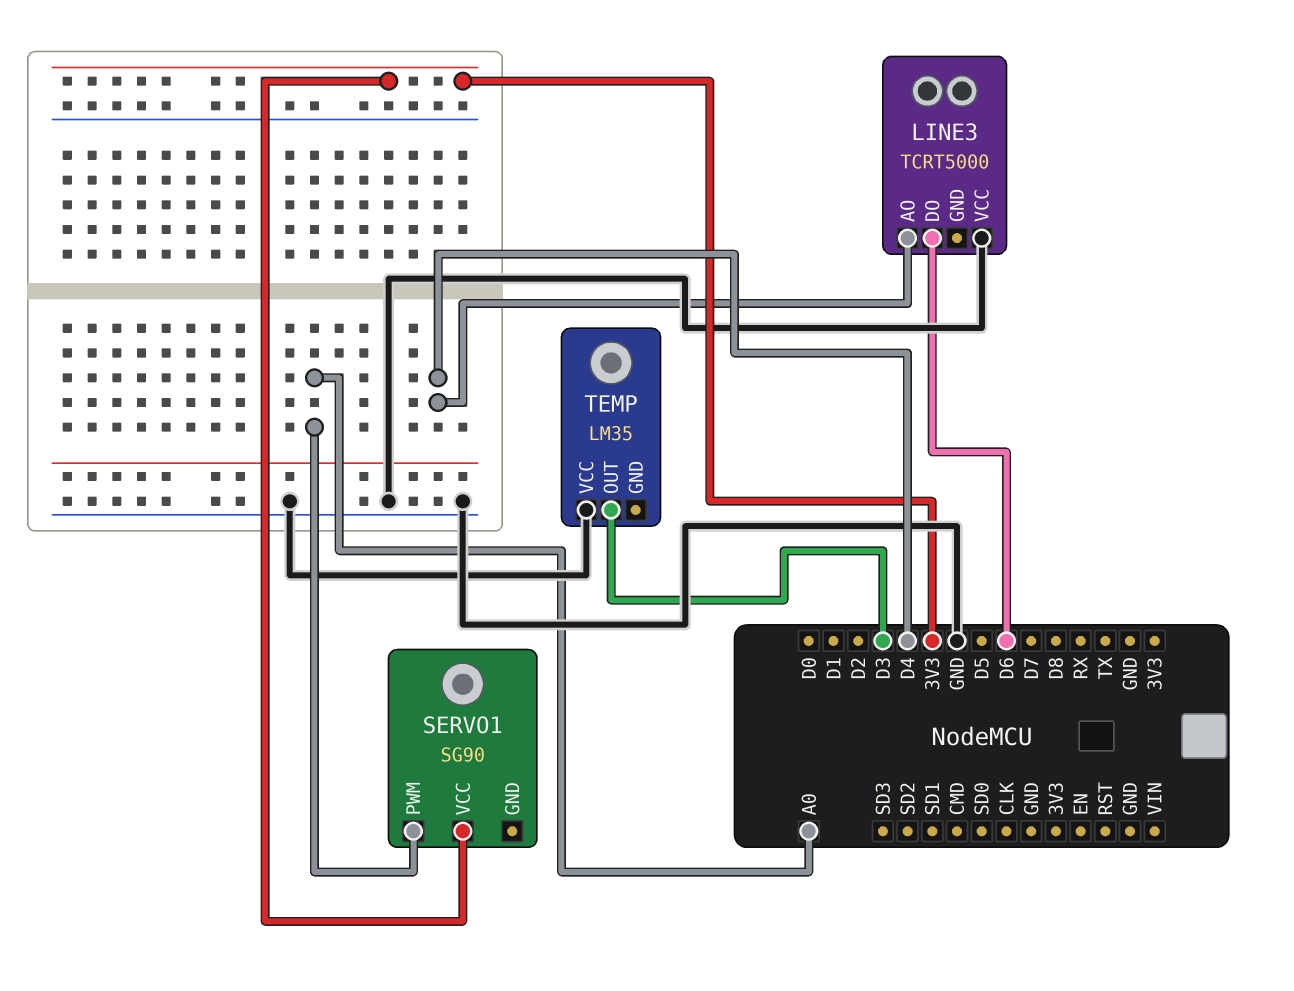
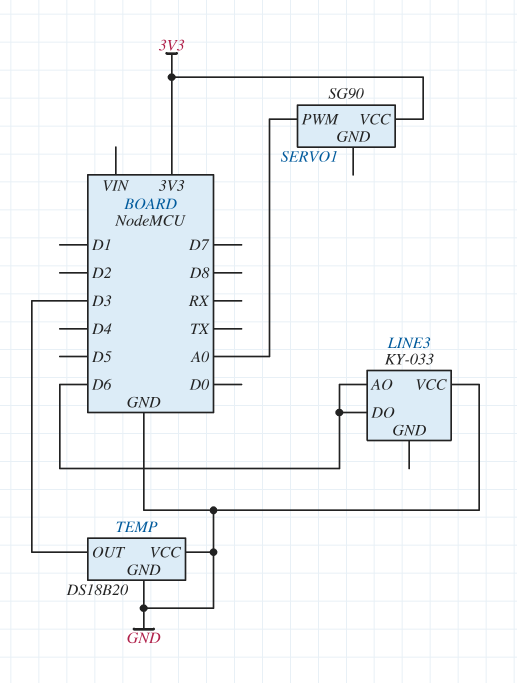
LINE3: TCRT5000 -> KY-033
LINE3 pin AO: D4 -> D6
TEMP: LM35 -> DS18B20
TEMP pin GND: none -> GND

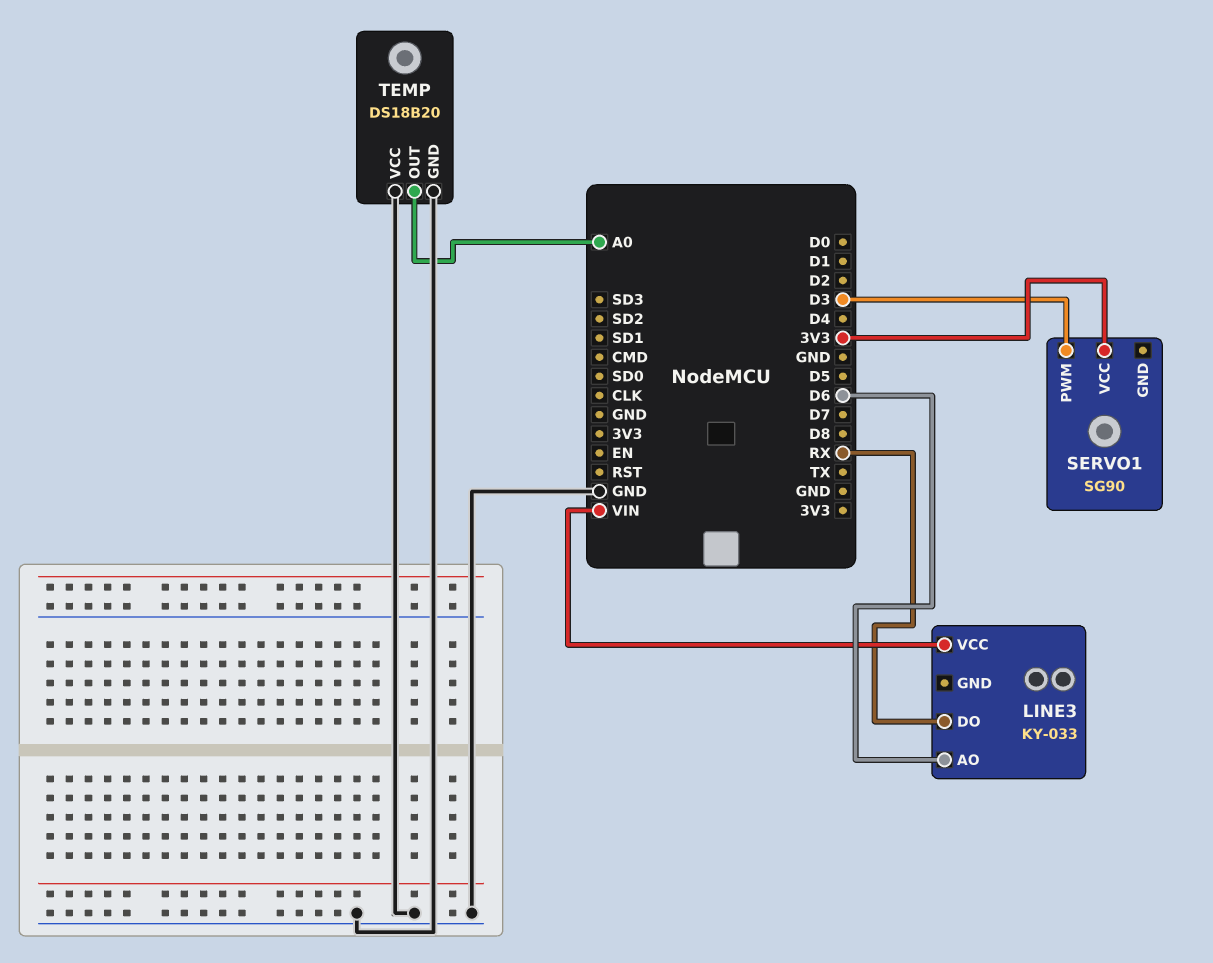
LINE3 pin DO: D6 -> RX
LINE3 pin VCC: GND -> VIN
SERVO1 pin PWM: A0 -> D3
TEMP pin OUT: D3 -> A0

